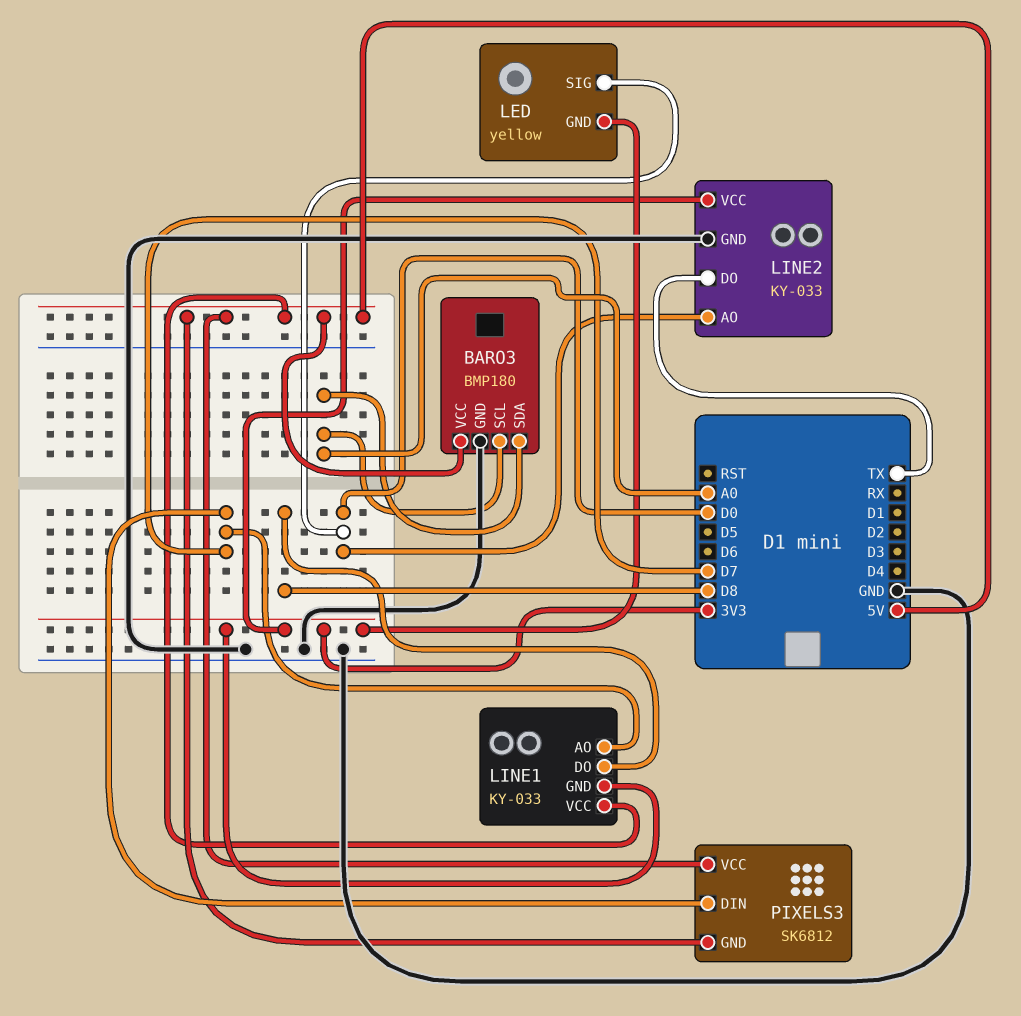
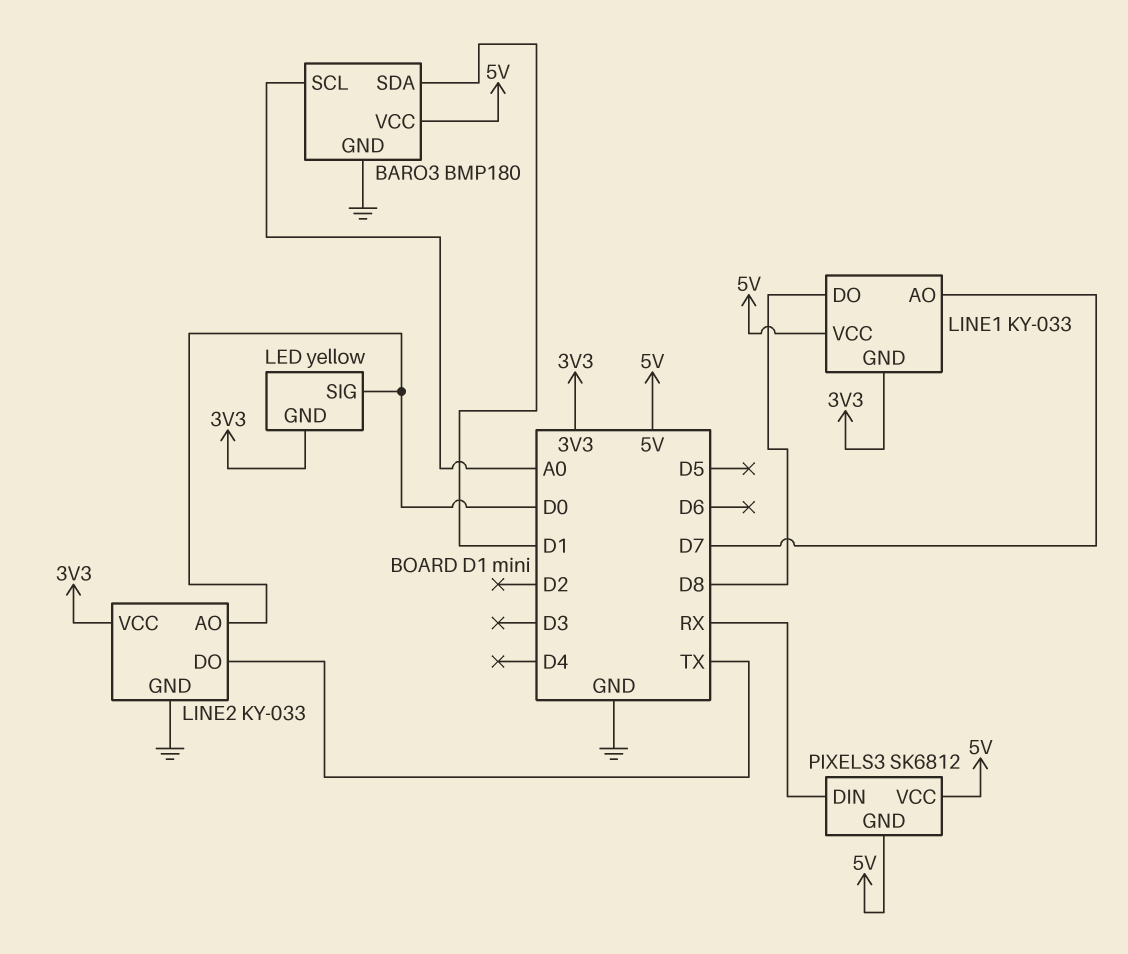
BARO3 pin SDA: A0 -> D1
PIXELS3 pin DIN: D7 -> RX

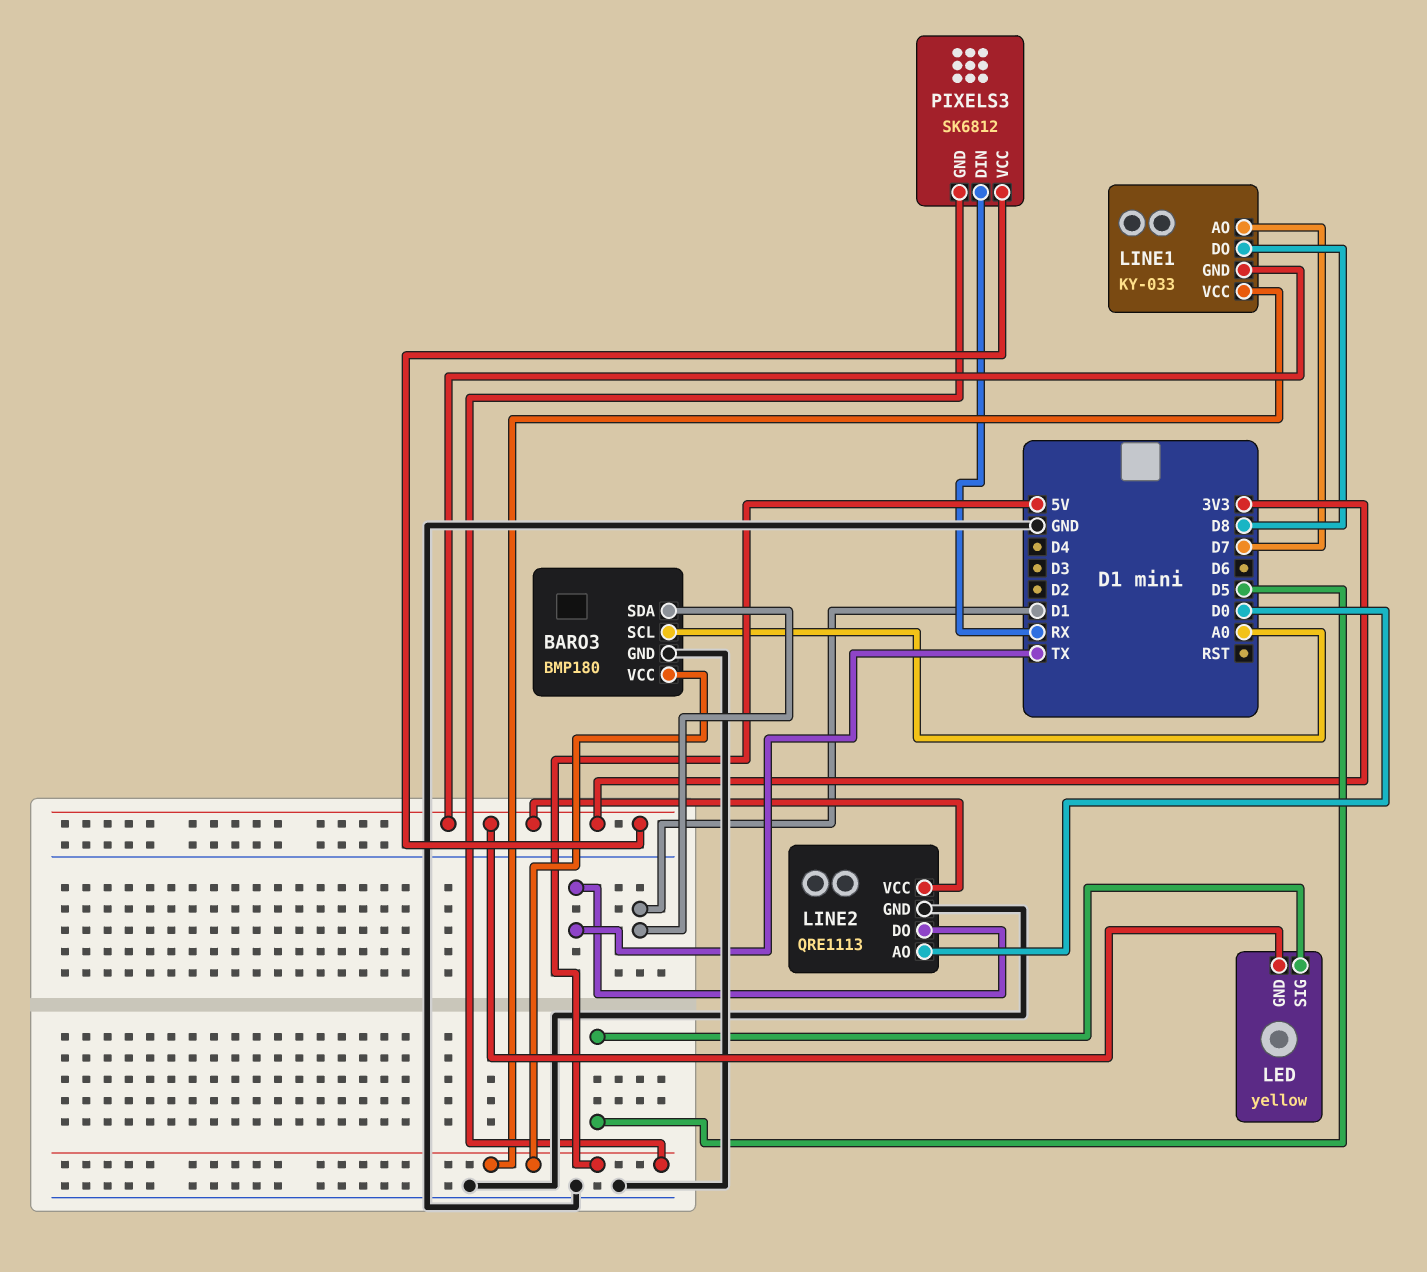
LED pin SIG: D0 -> D5
LINE2: KY-033 -> QRE1113
PIXELS3 pin VCC: 5V -> 3V3

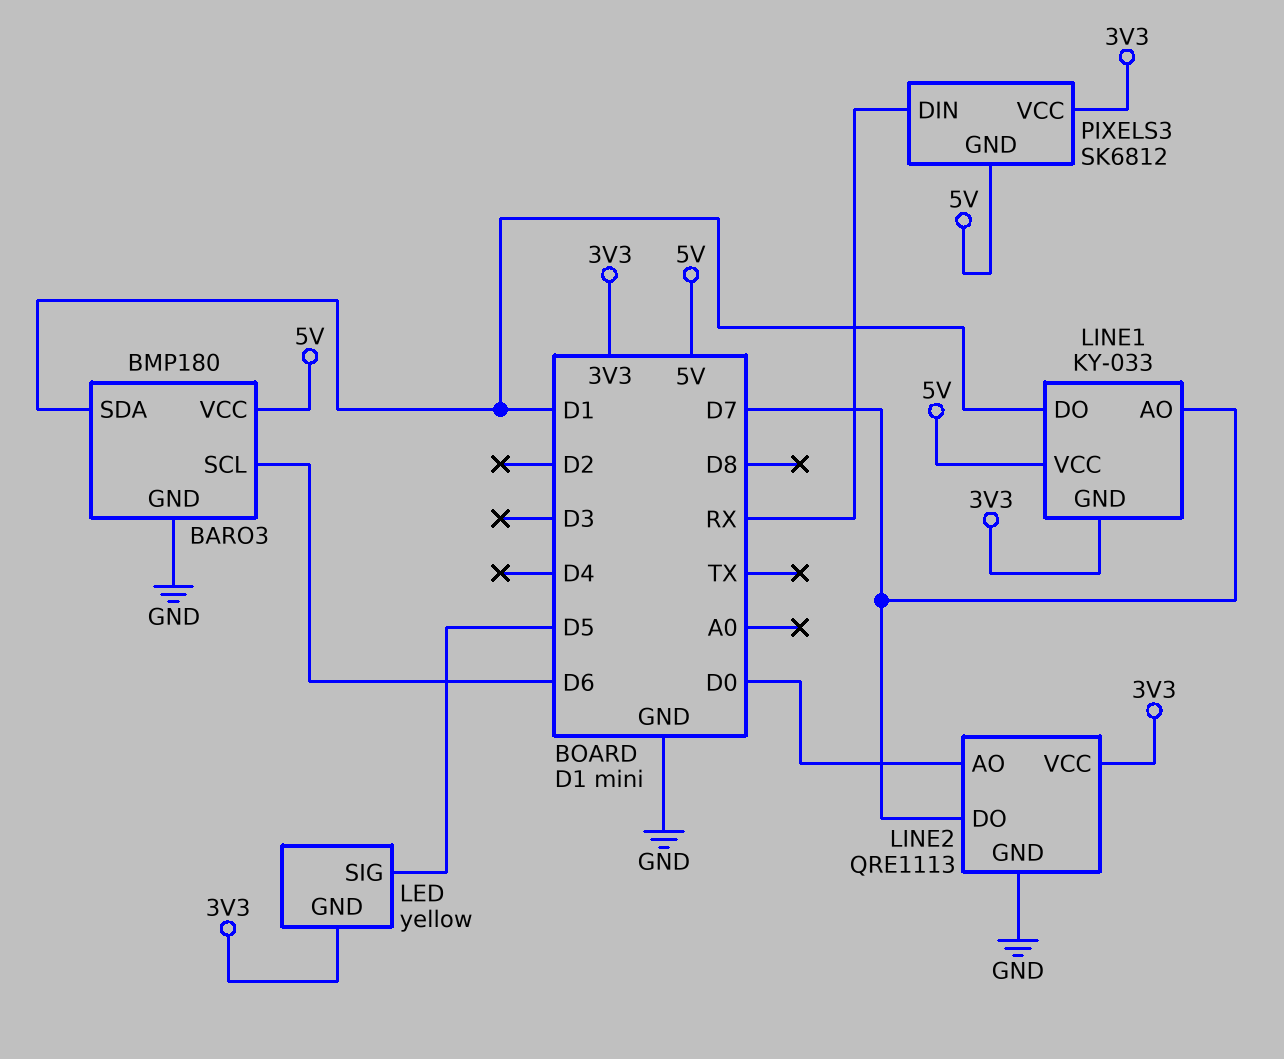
BARO3 pin SCL: A0 -> D6
LINE1 pin DO: D8 -> D1
LINE2 pin DO: TX -> D7

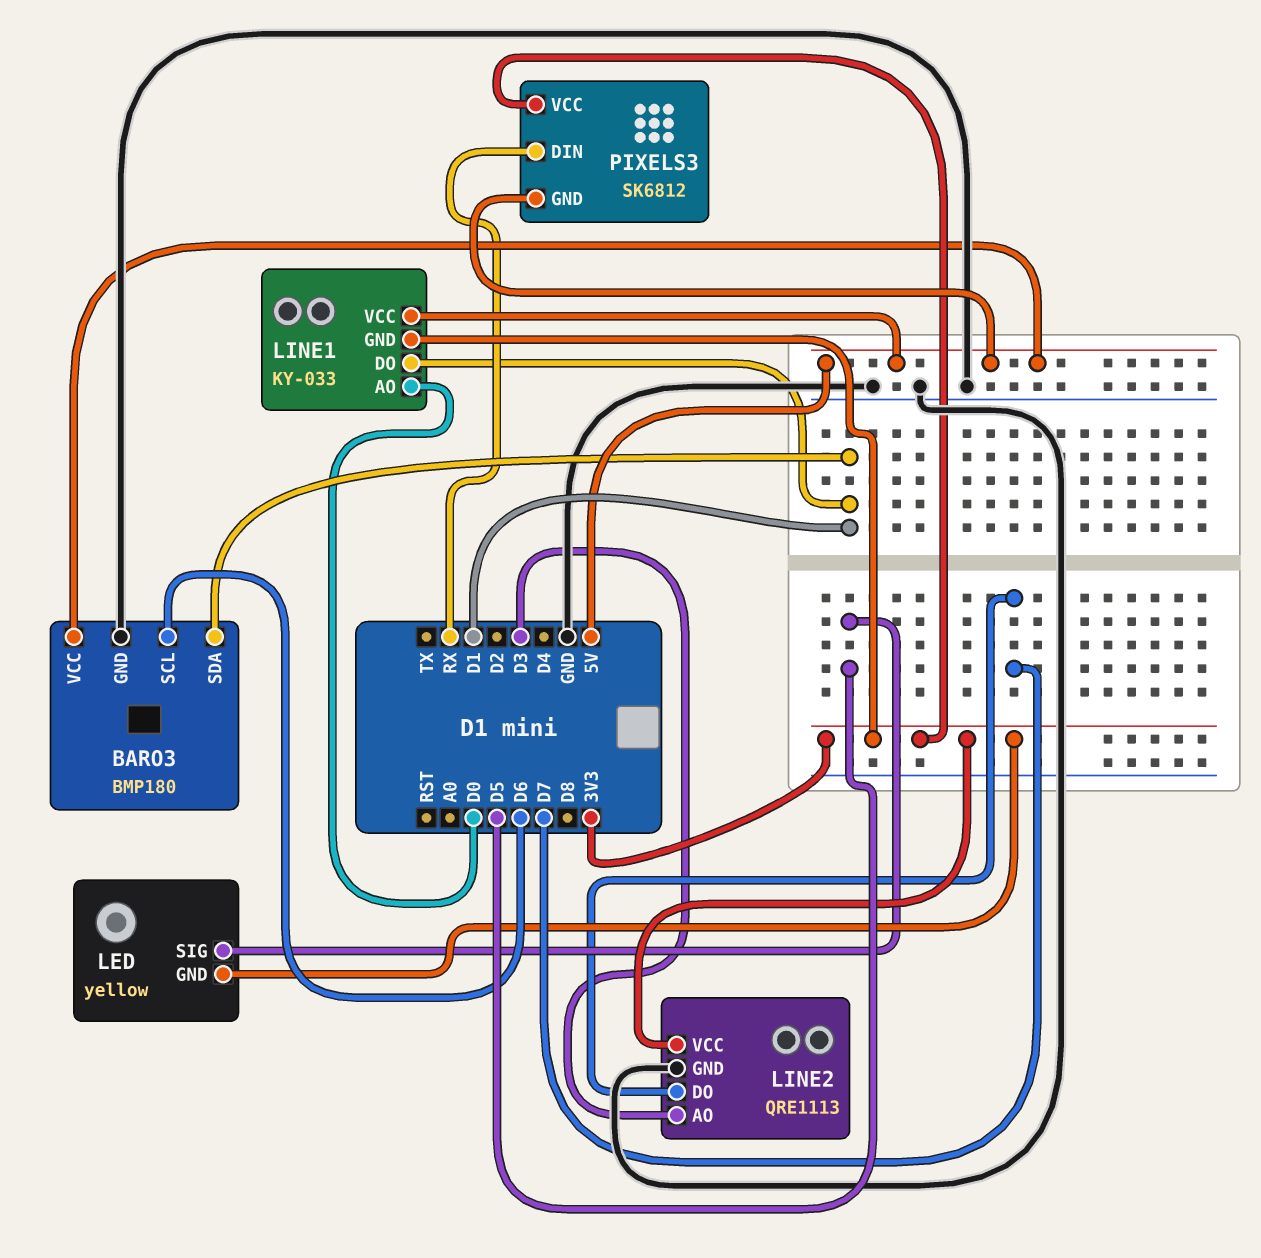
LINE1 pin AO: D7 -> D0
LINE2 pin AO: D0 -> D3

